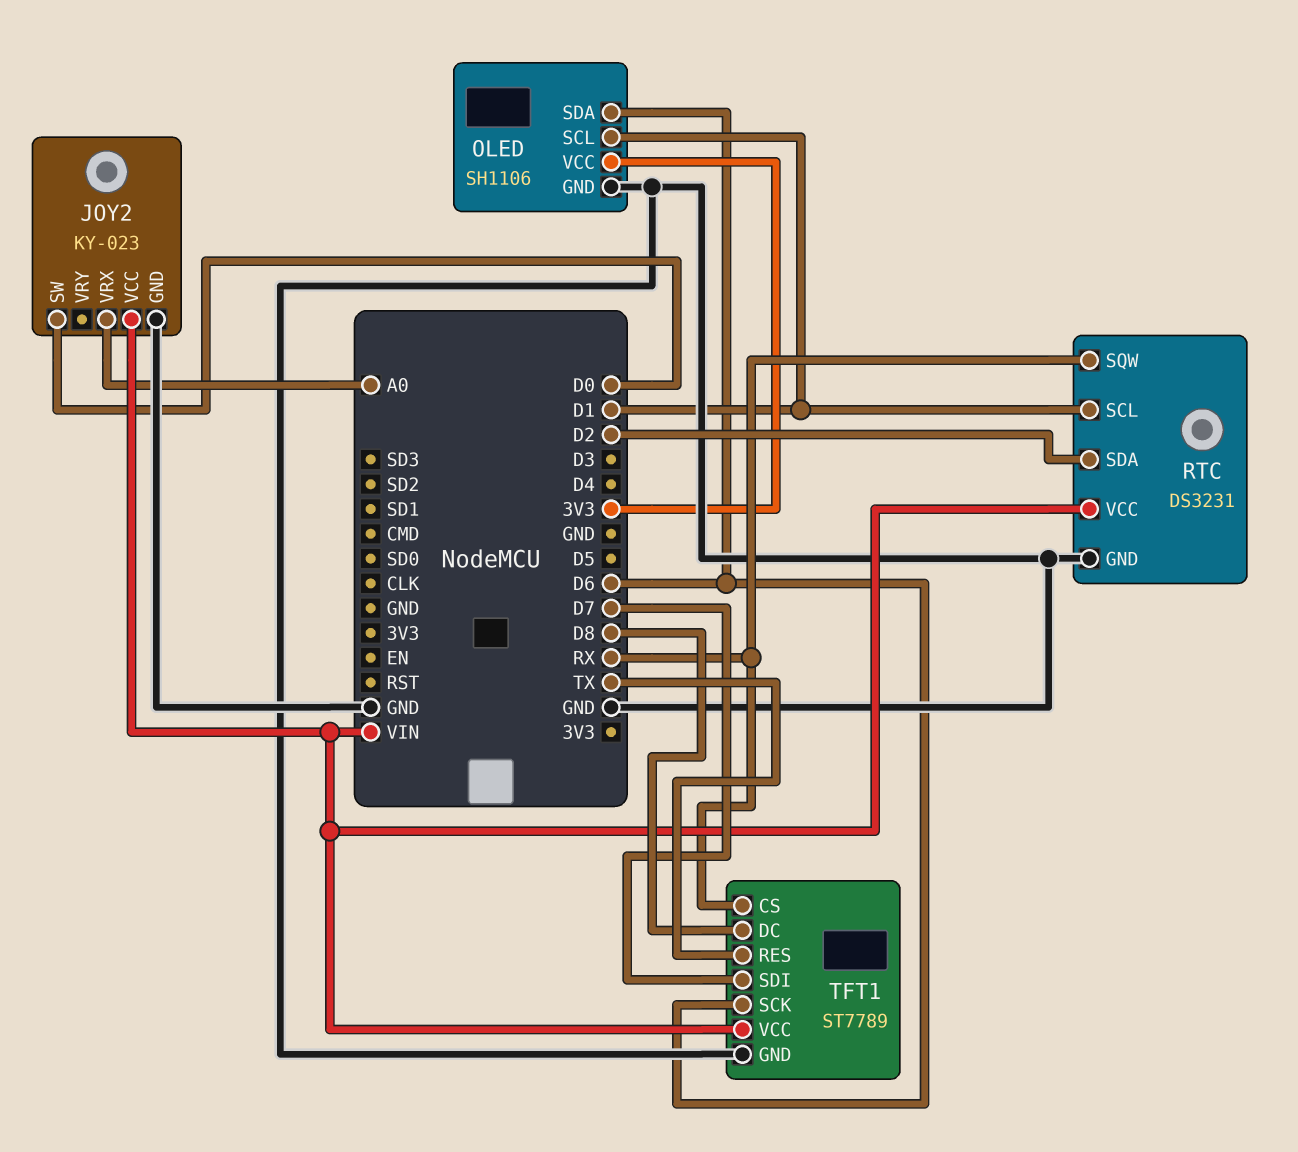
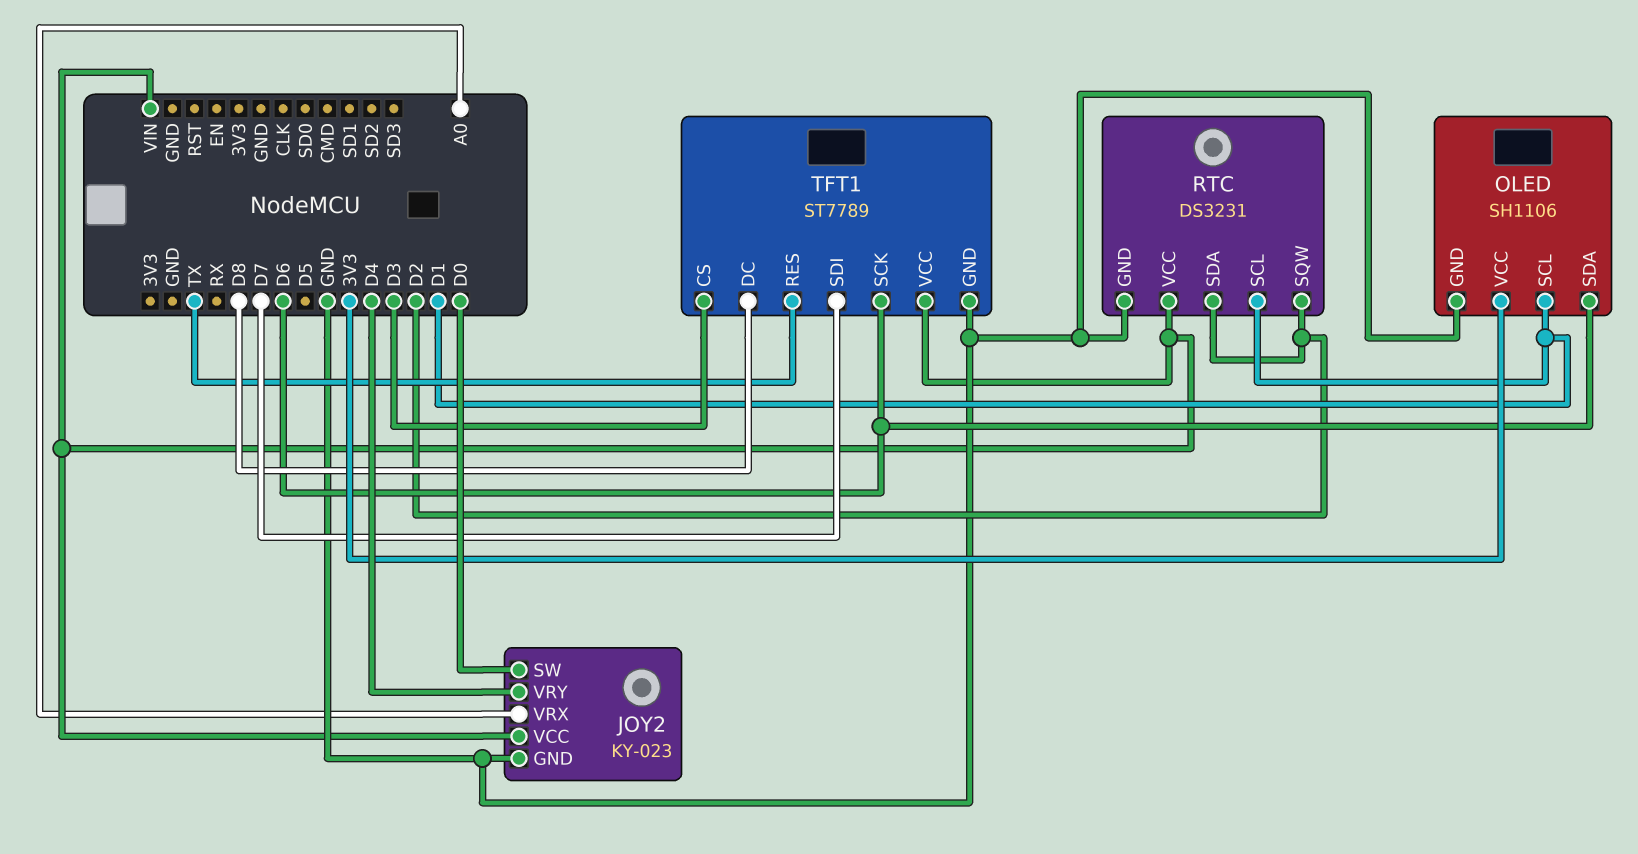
JOY2 pin VRY: none -> D4
RTC pin SQW: RX -> D2
TFT1 pin CS: RX -> D3

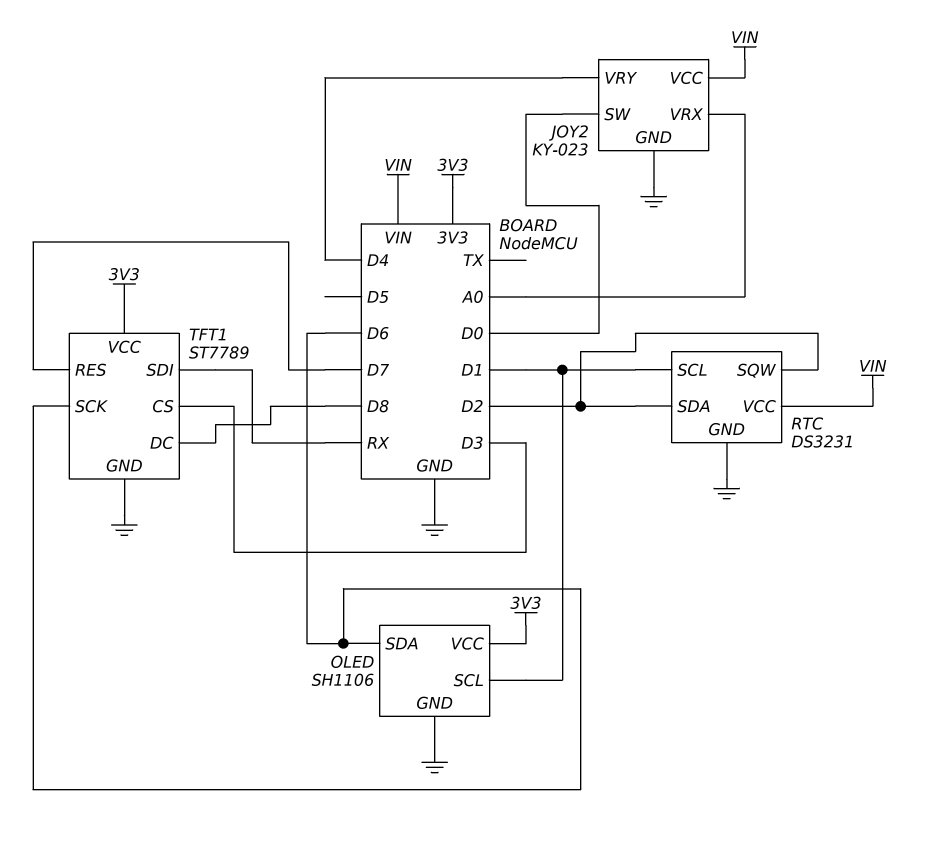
TFT1 pin RES: TX -> D7
TFT1 pin SDI: D7 -> RX
TFT1 pin VCC: VIN -> 3V3

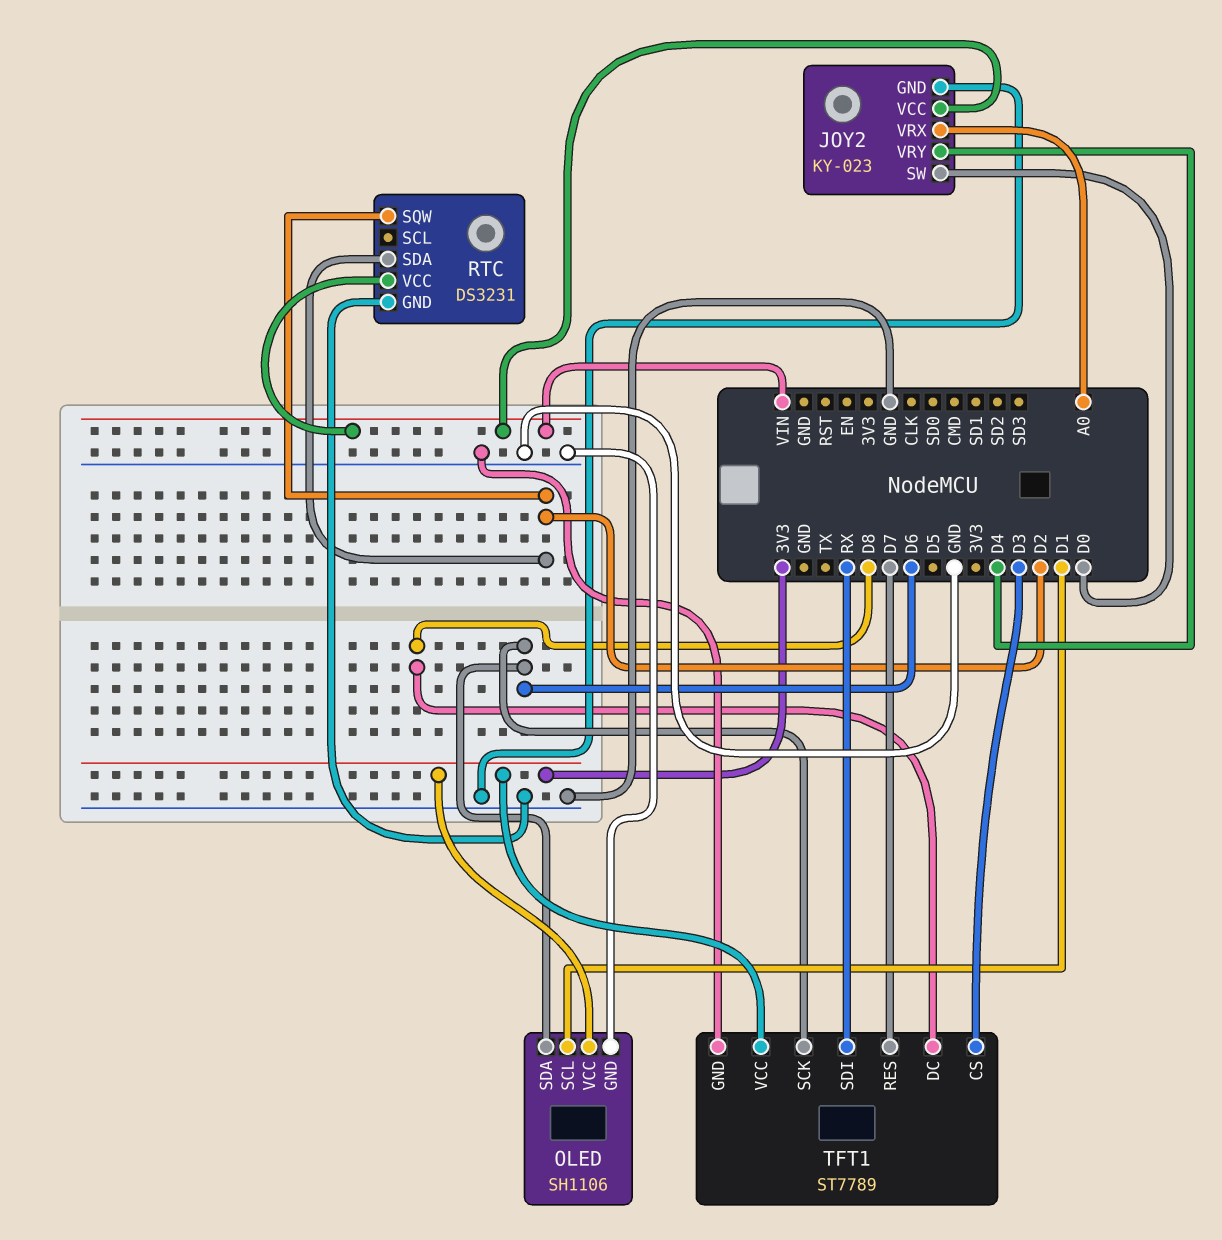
RTC pin SCL: D1 -> none

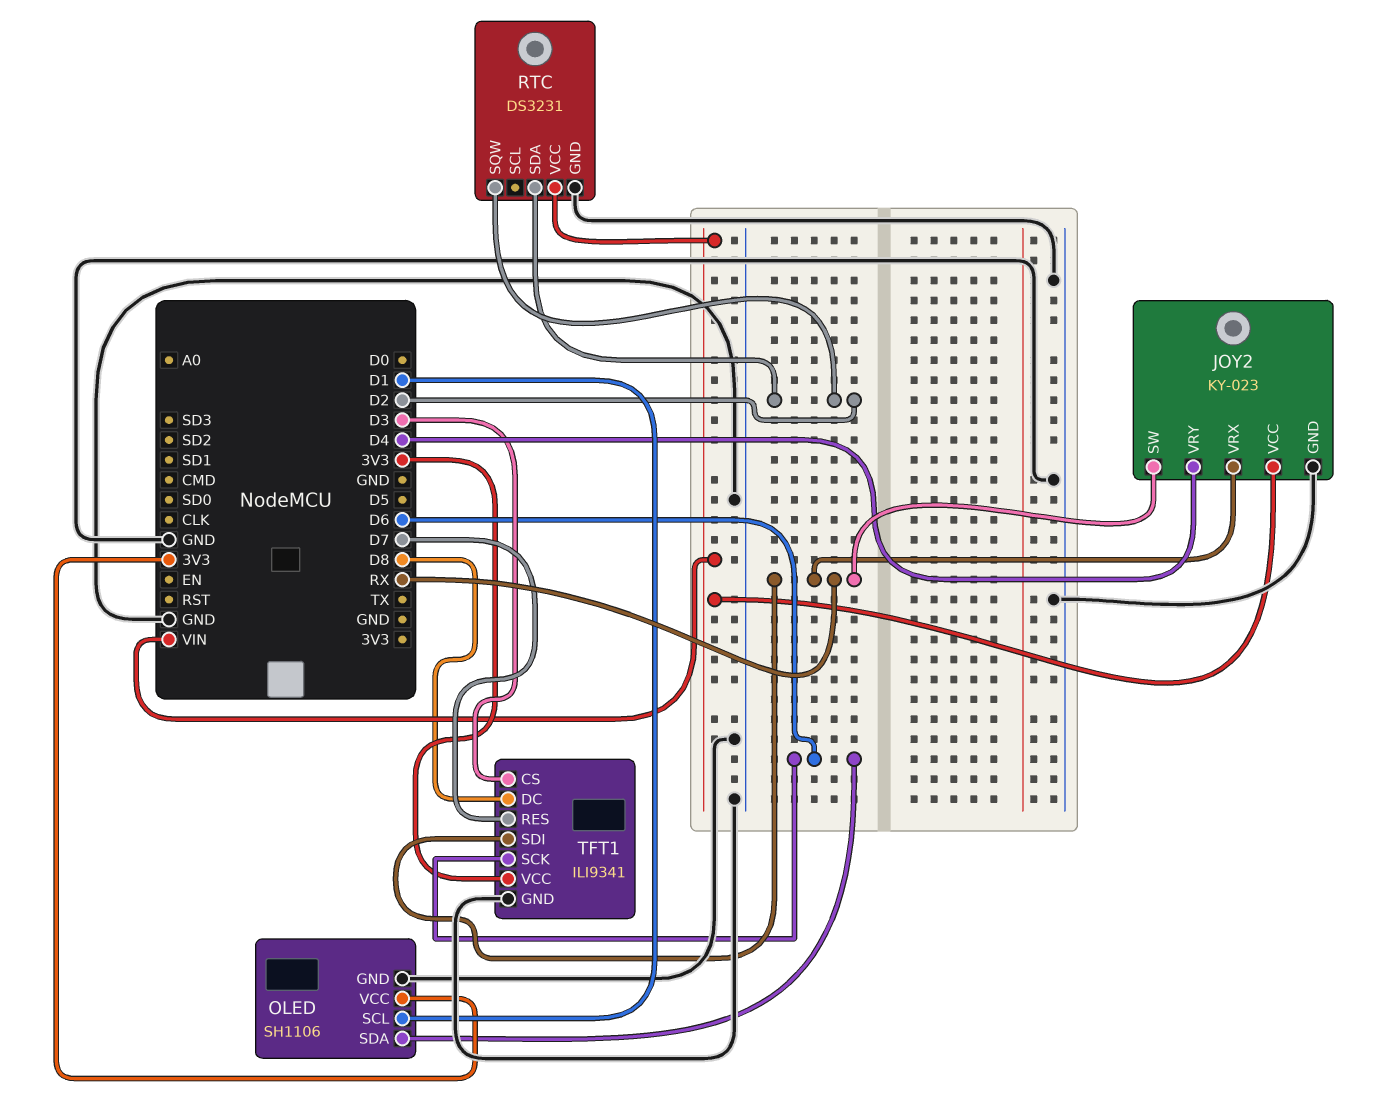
JOY2 pin SW: D0 -> RX
JOY2 pin VRX: A0 -> RX
TFT1: ST7789 -> ILI9341

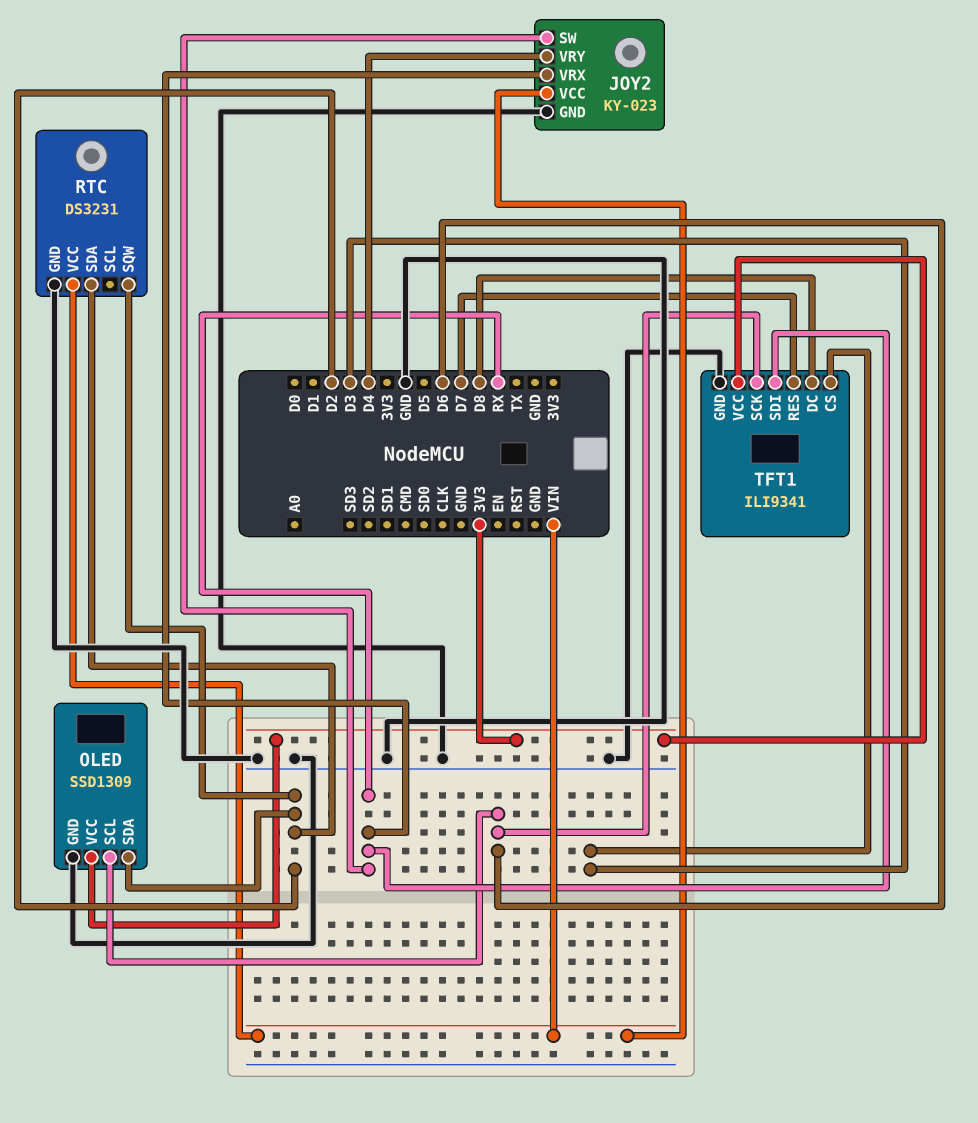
OLED: SH1106 -> SSD1309
OLED pin SCL: D1 -> D6
OLED pin SDA: D6 -> D2

